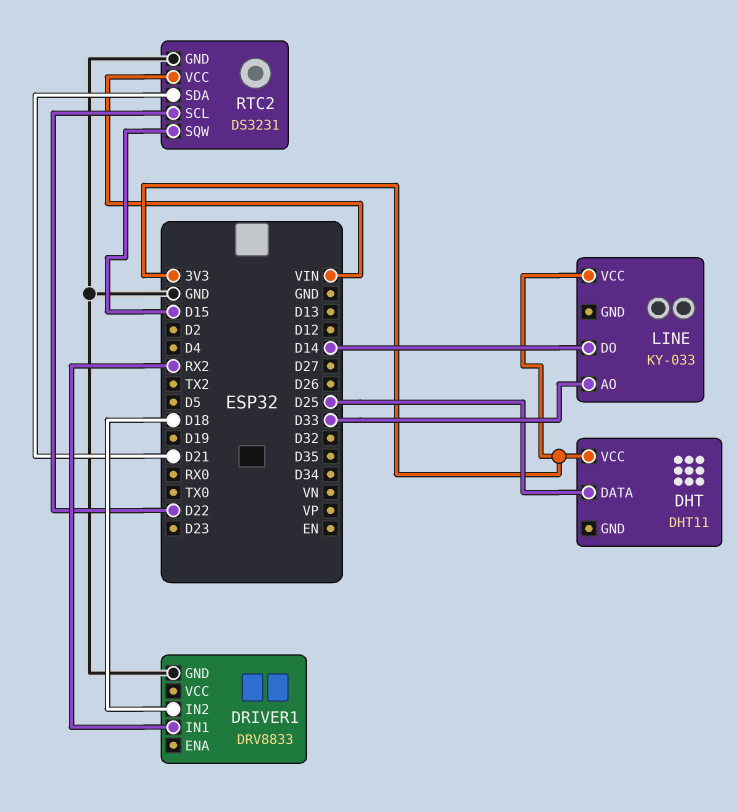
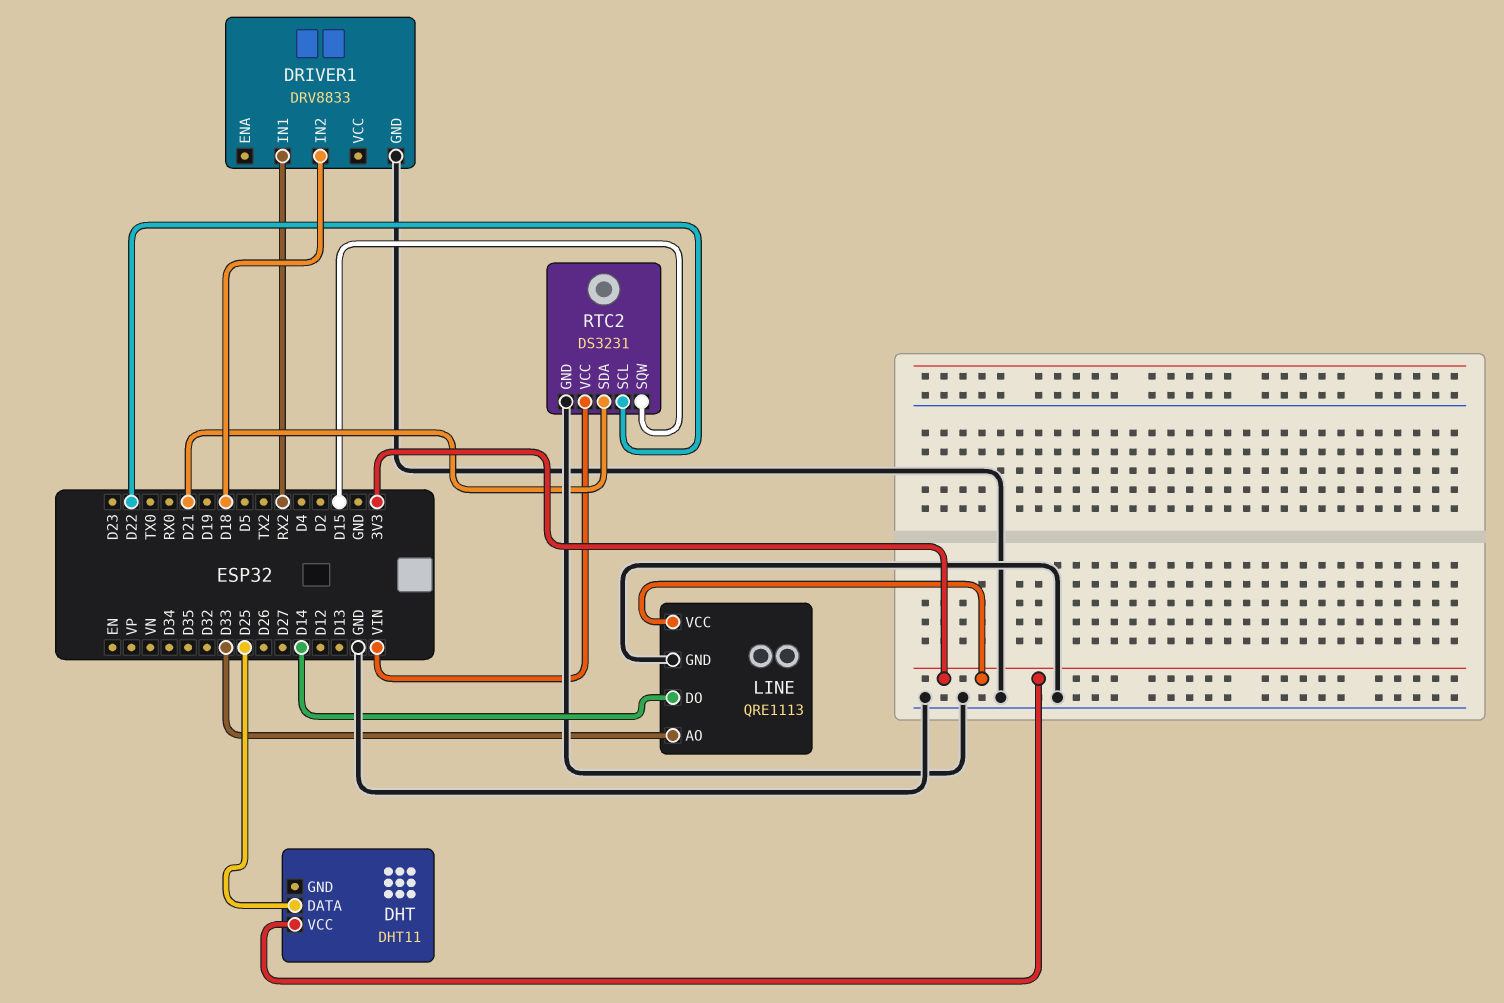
LINE: KY-033 -> QRE1113
LINE pin GND: none -> GND

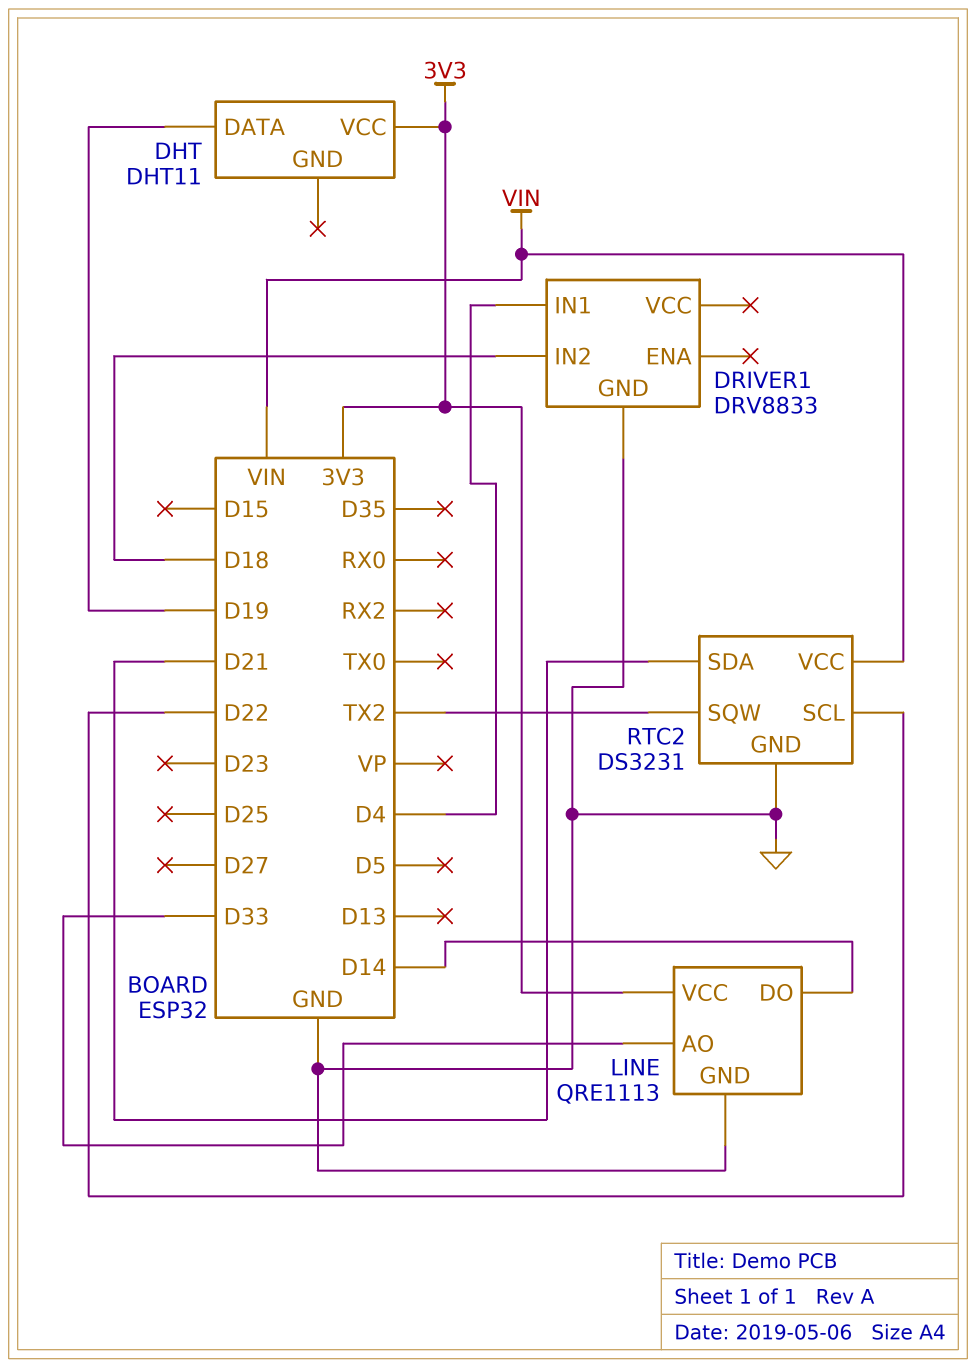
DHT pin DATA: D25 -> D19
DRIVER1 pin IN1: RX2 -> D4
RTC2 pin SQW: D15 -> TX2

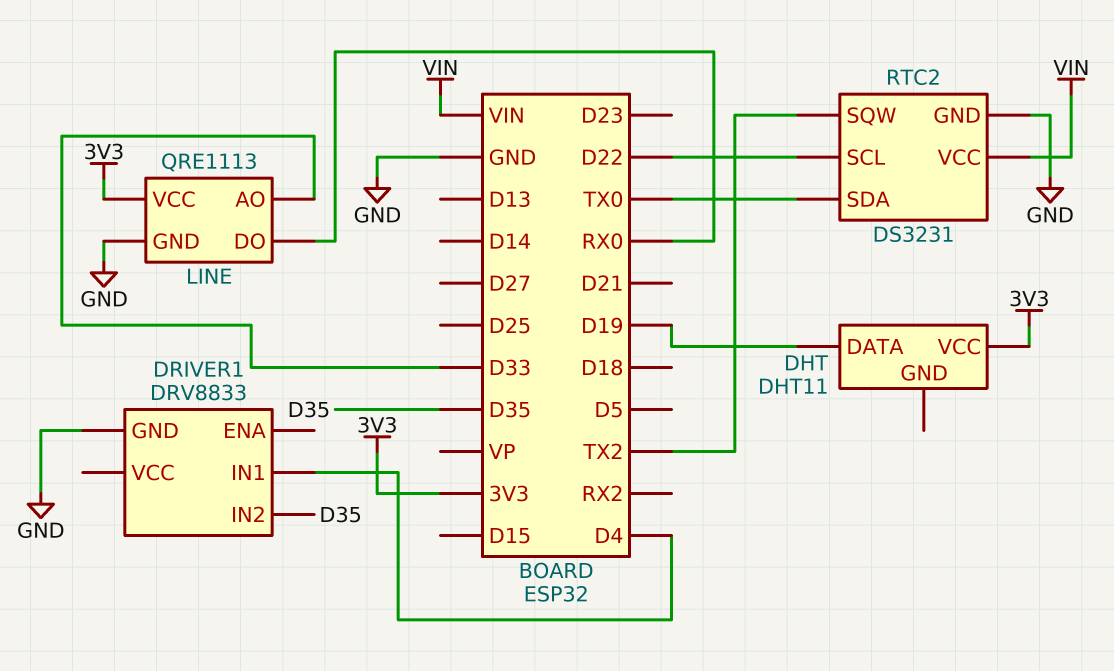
DRIVER1 pin IN2: D18 -> D35
LINE pin DO: D14 -> RX0
RTC2 pin SDA: D21 -> TX0

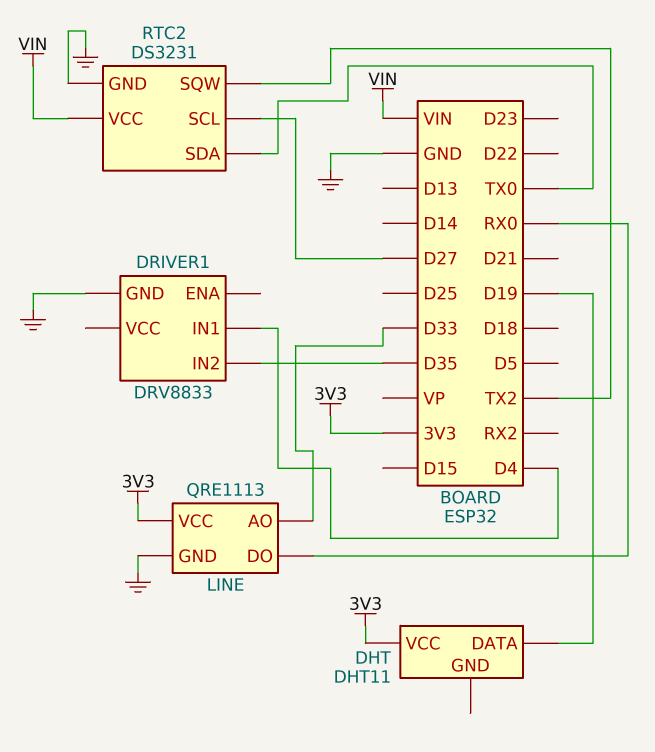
RTC2 pin SCL: D22 -> D27

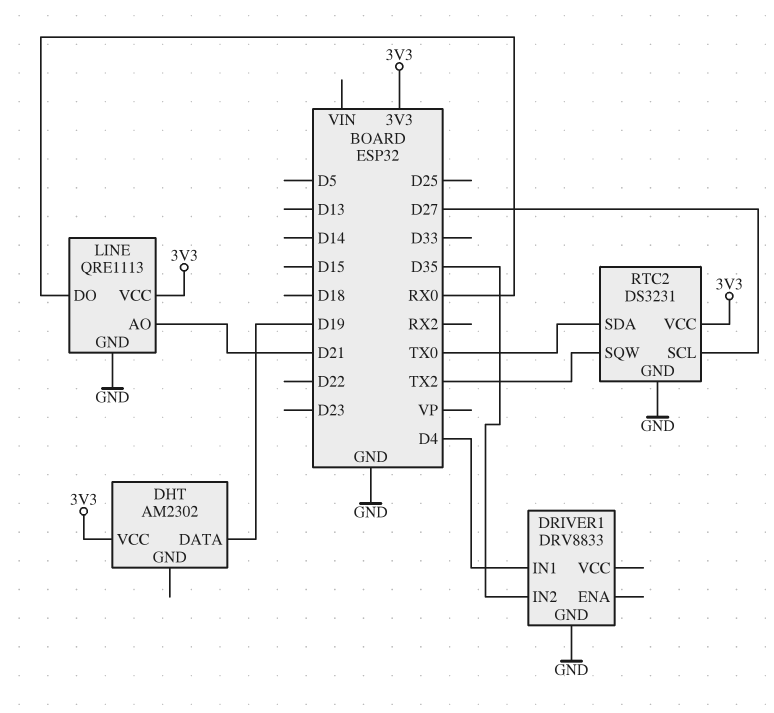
DHT: DHT11 -> AM2302
LINE pin AO: D33 -> D21
RTC2 pin VCC: VIN -> 3V3

